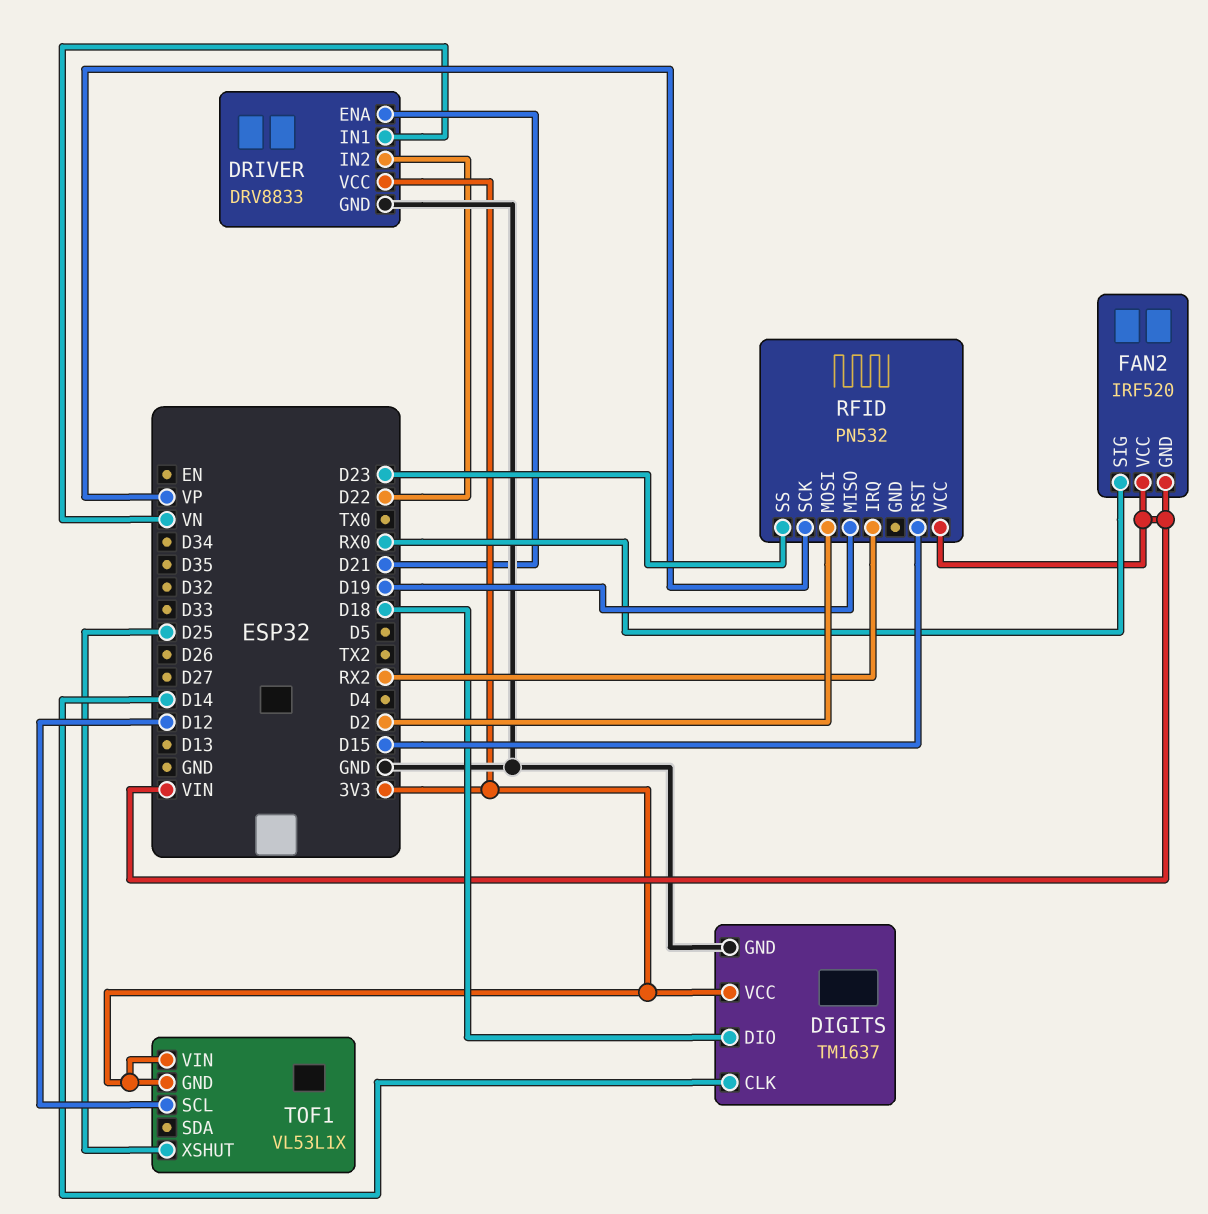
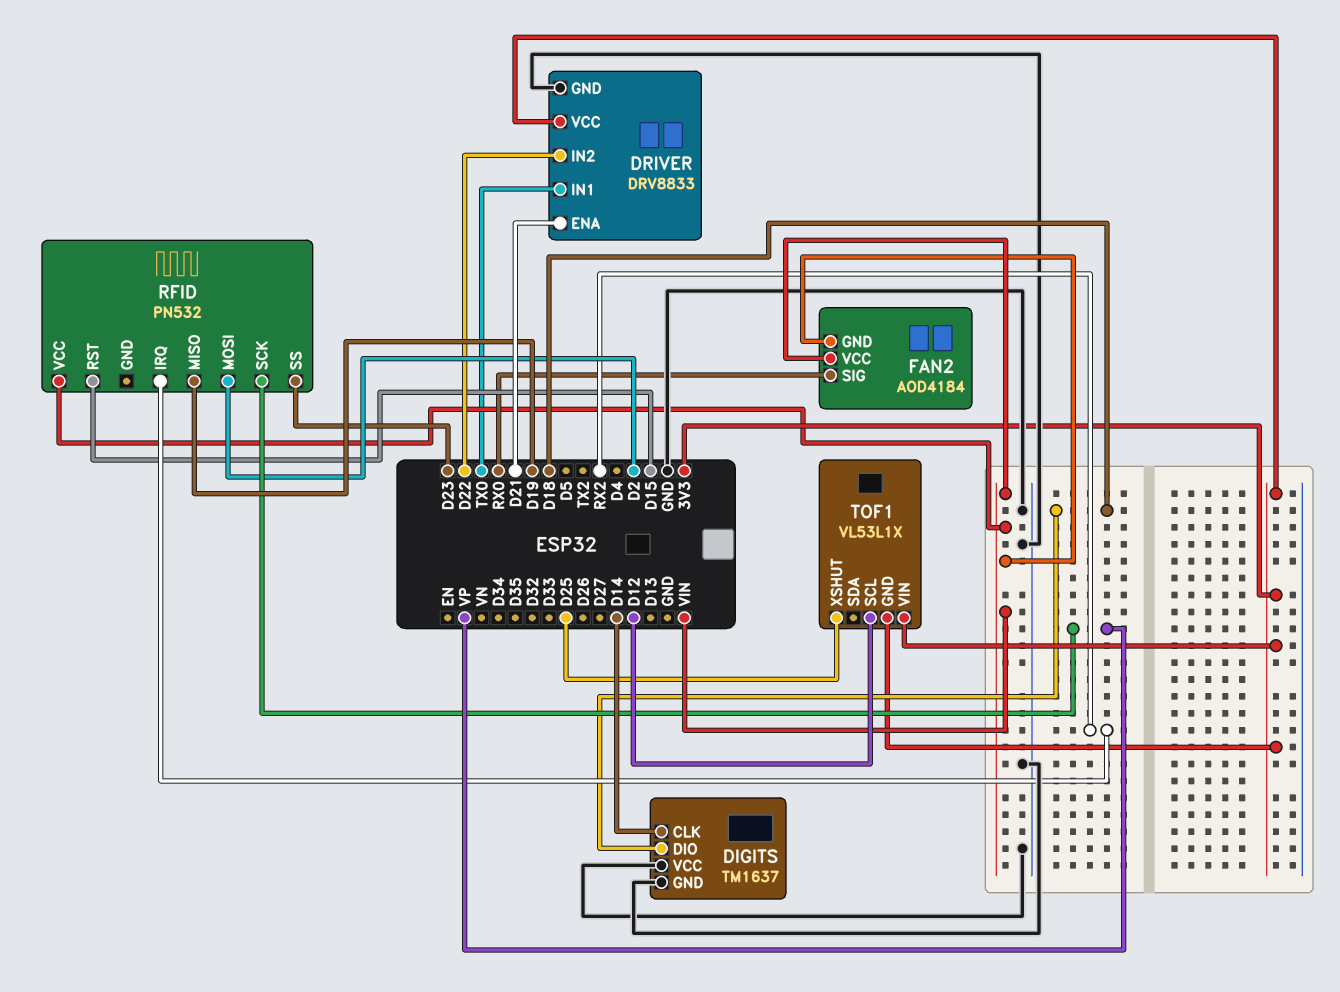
DIGITS pin VCC: 3V3 -> GND
DRIVER pin IN1: VN -> TX0
FAN2: IRF520 -> AOD4184

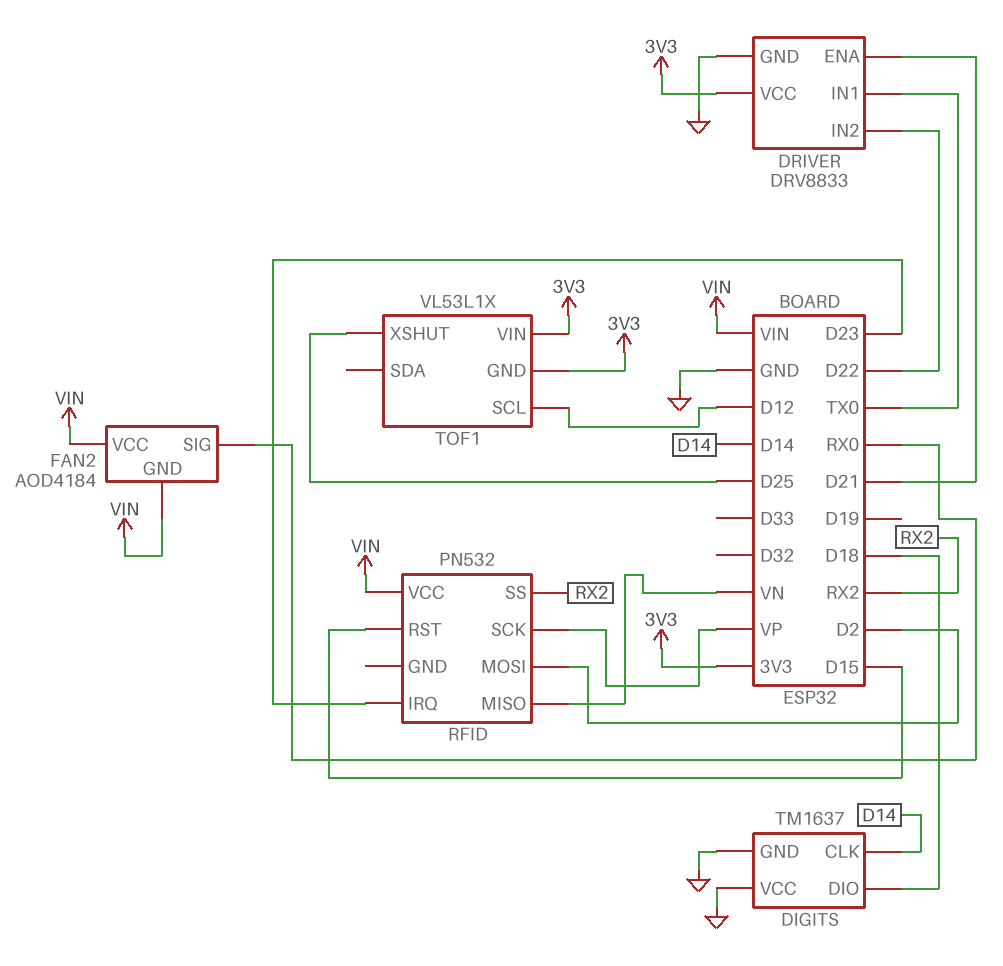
RFID pin IRQ: RX2 -> D23
RFID pin MISO: D19 -> VN
RFID pin SS: D23 -> RX2

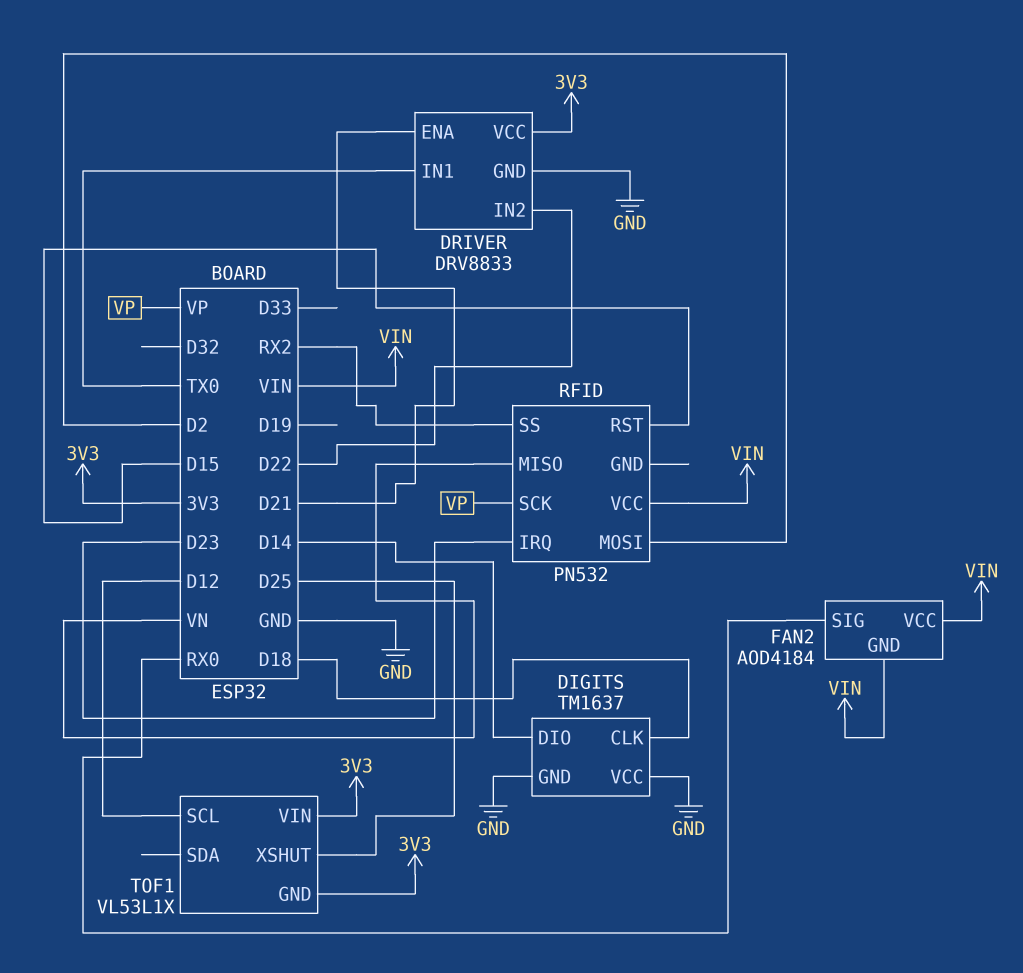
DIGITS pin CLK: D14 -> D18
DIGITS pin DIO: D18 -> D14

